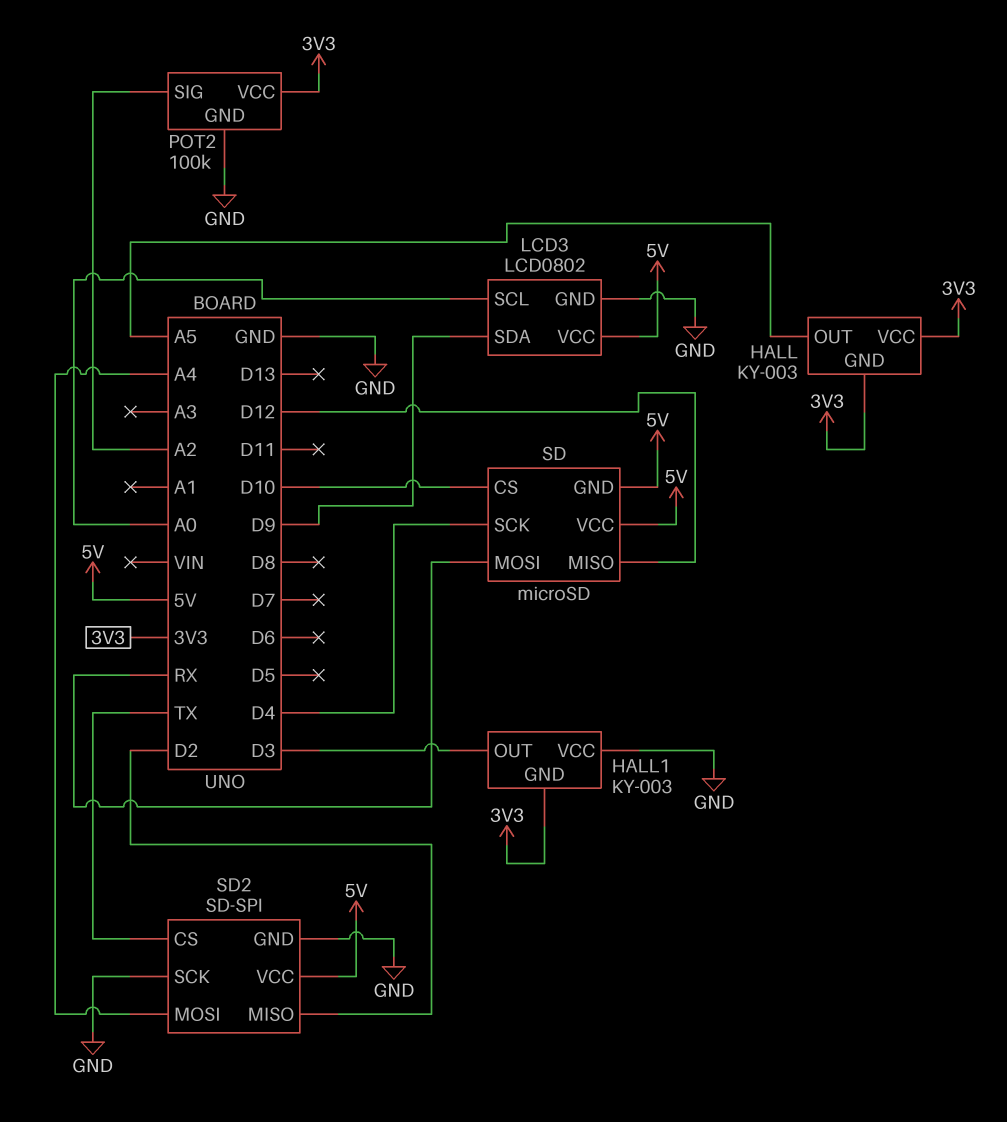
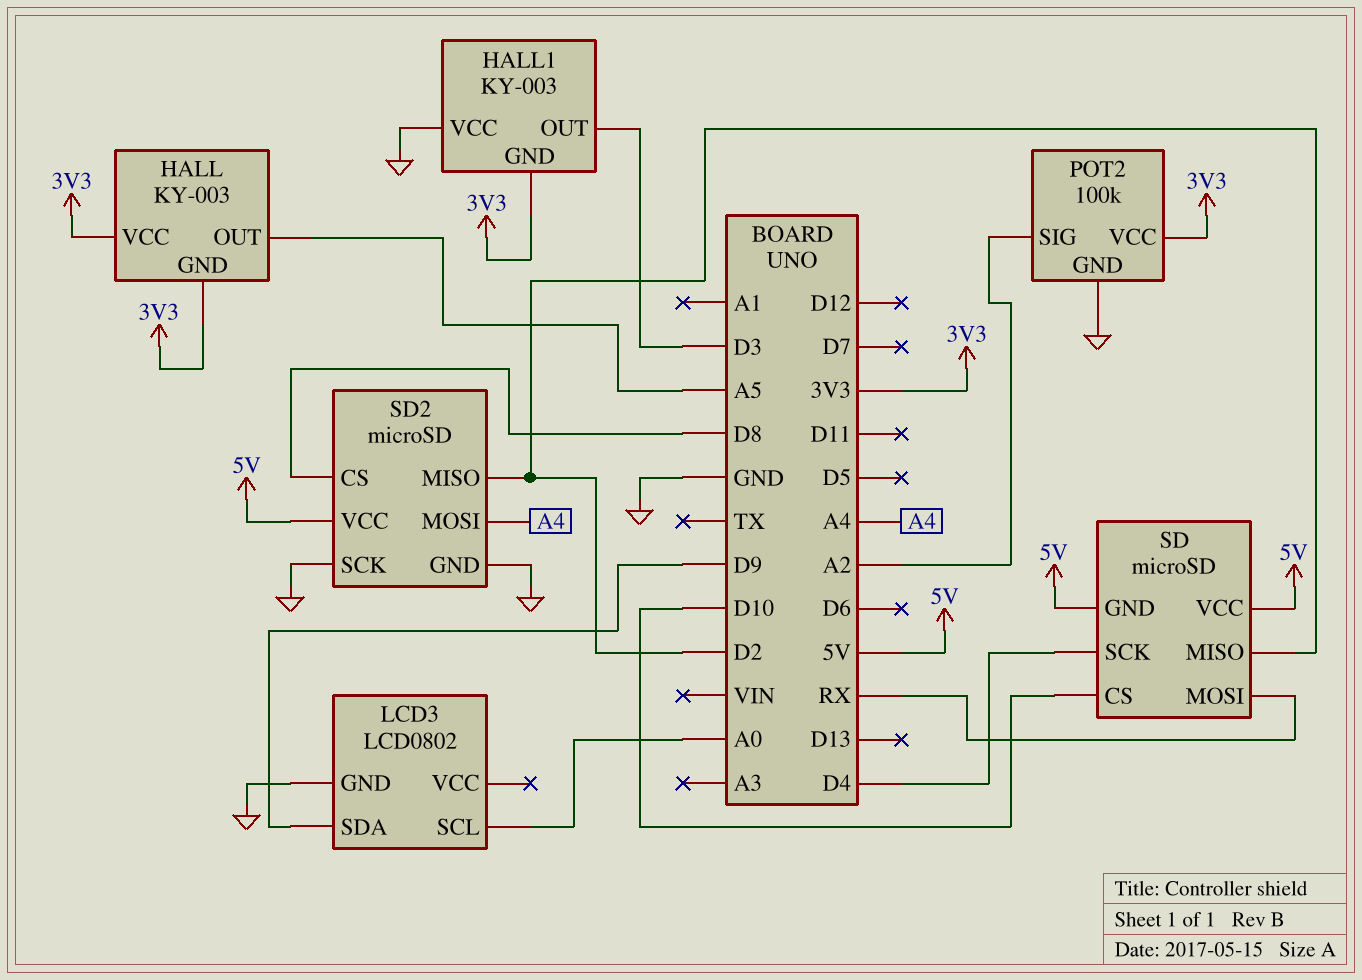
LCD3 pin VCC: 5V -> none
SD pin MISO: D12 -> D2
SD2: SD-SPI -> microSD
SD2 pin CS: TX -> D8

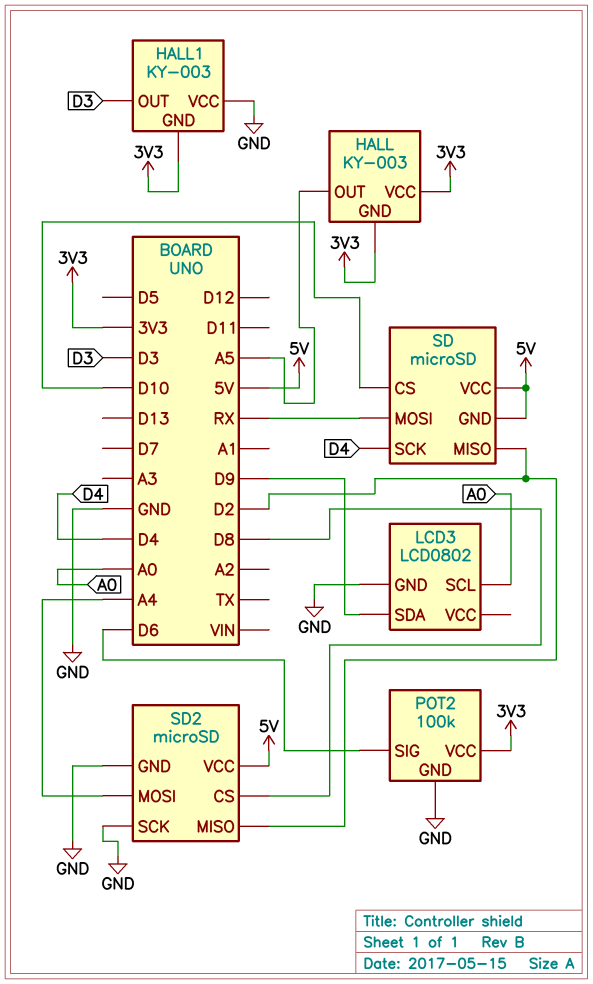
POT2 pin SIG: A2 -> D6

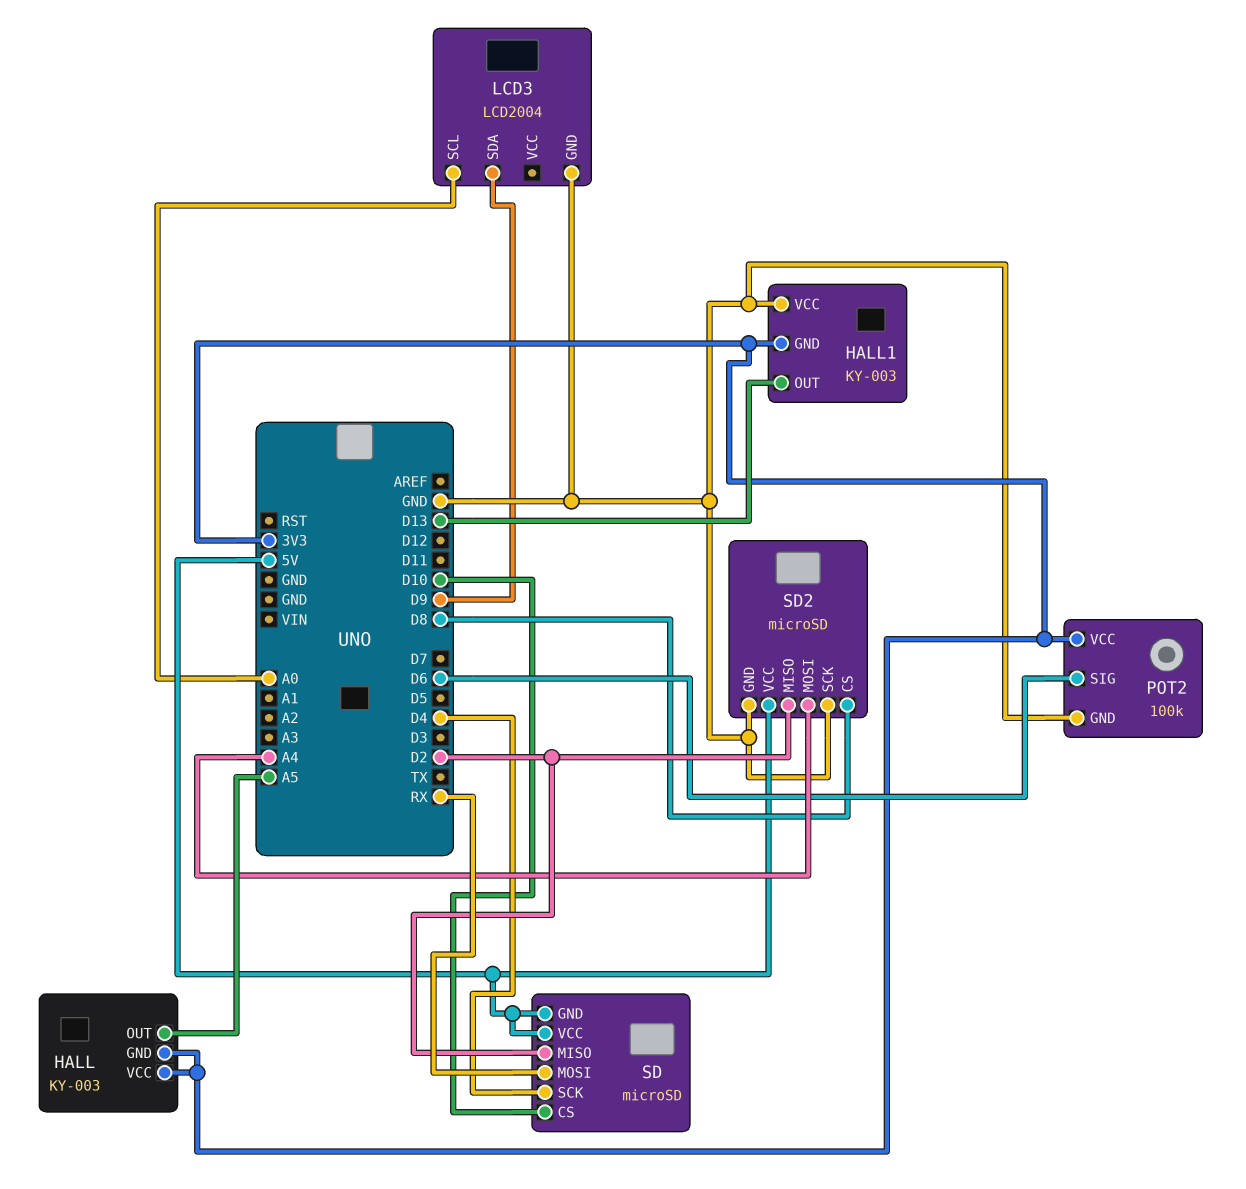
HALL1 pin OUT: D3 -> D13
LCD3: LCD0802 -> LCD2004

